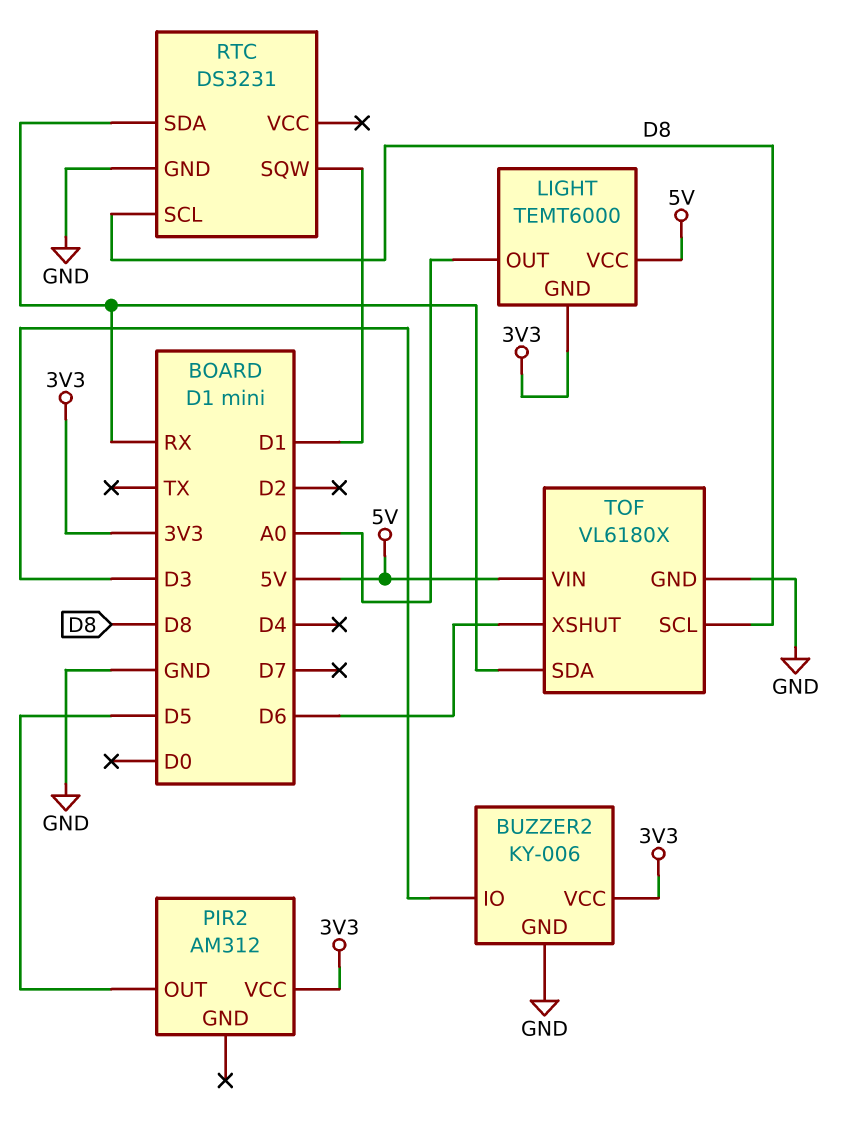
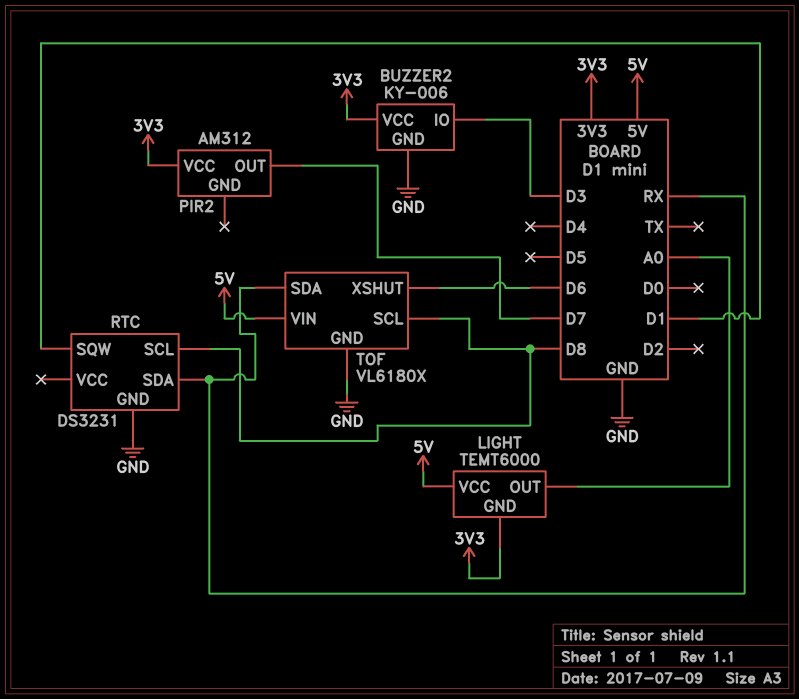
PIR2 pin OUT: D5 -> D7

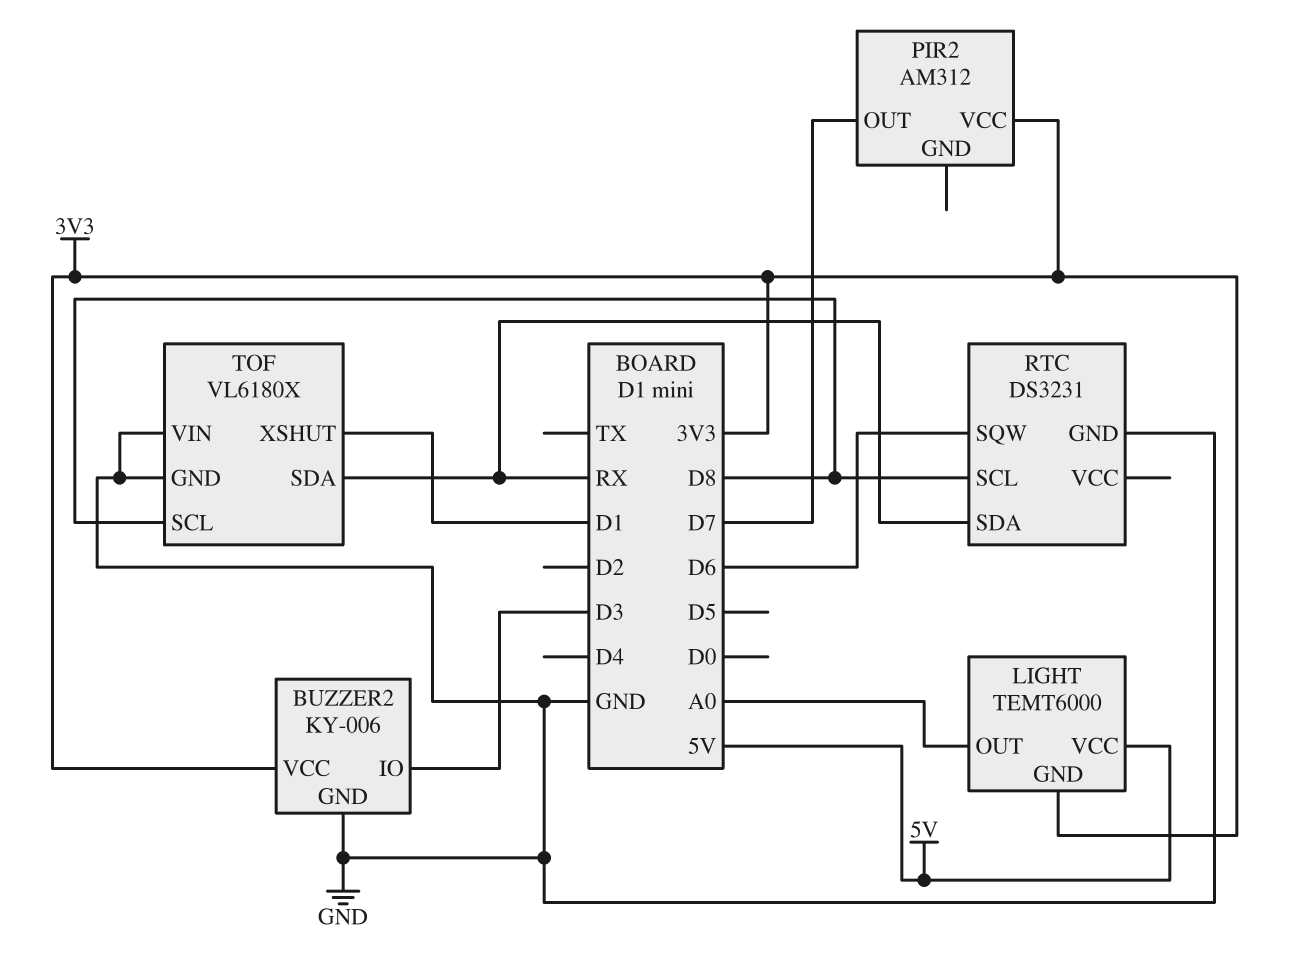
RTC pin SQW: D1 -> D6
TOF pin VIN: 5V -> GND
TOF pin XSHUT: D6 -> D1

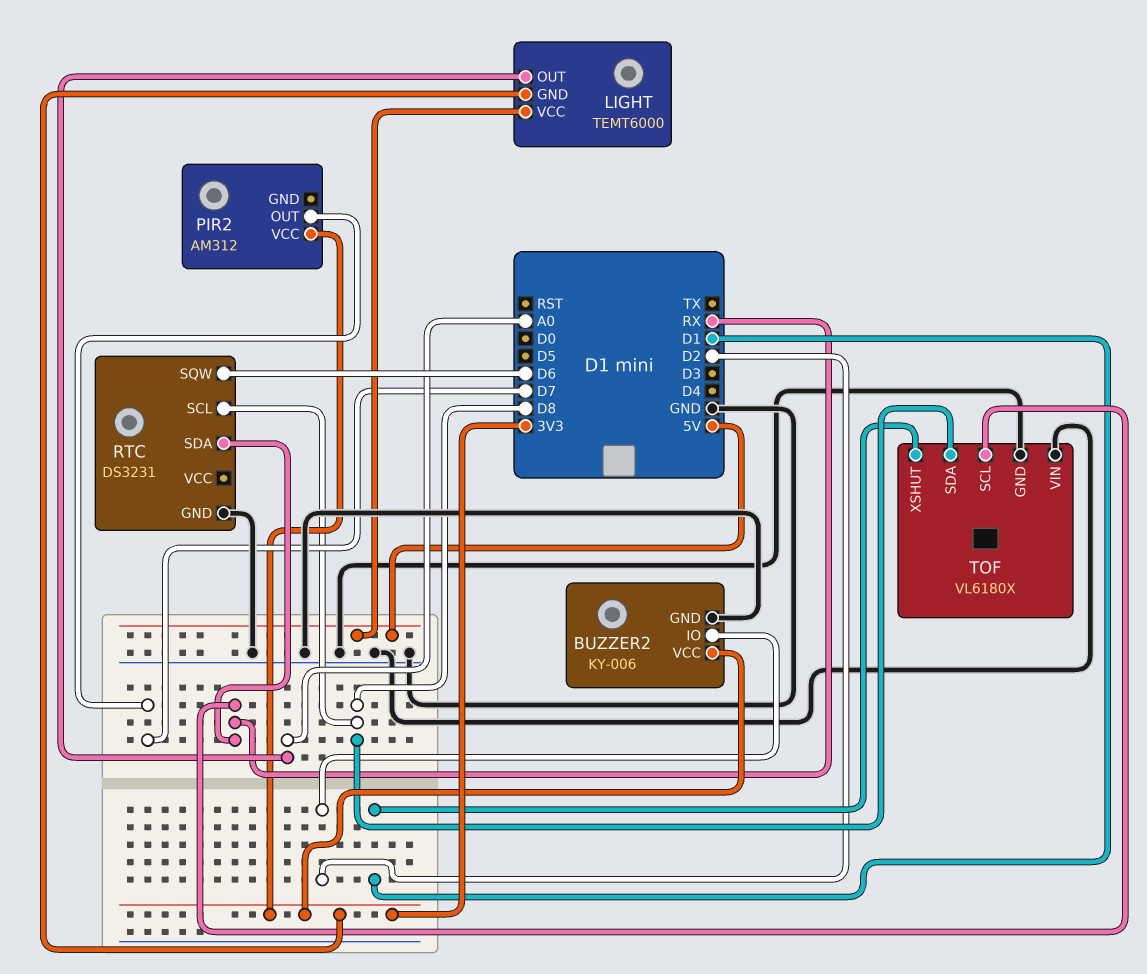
BUZZER2 pin IO: D3 -> D2
TOF pin SCL: D8 -> RX
TOF pin SDA: RX -> D8

